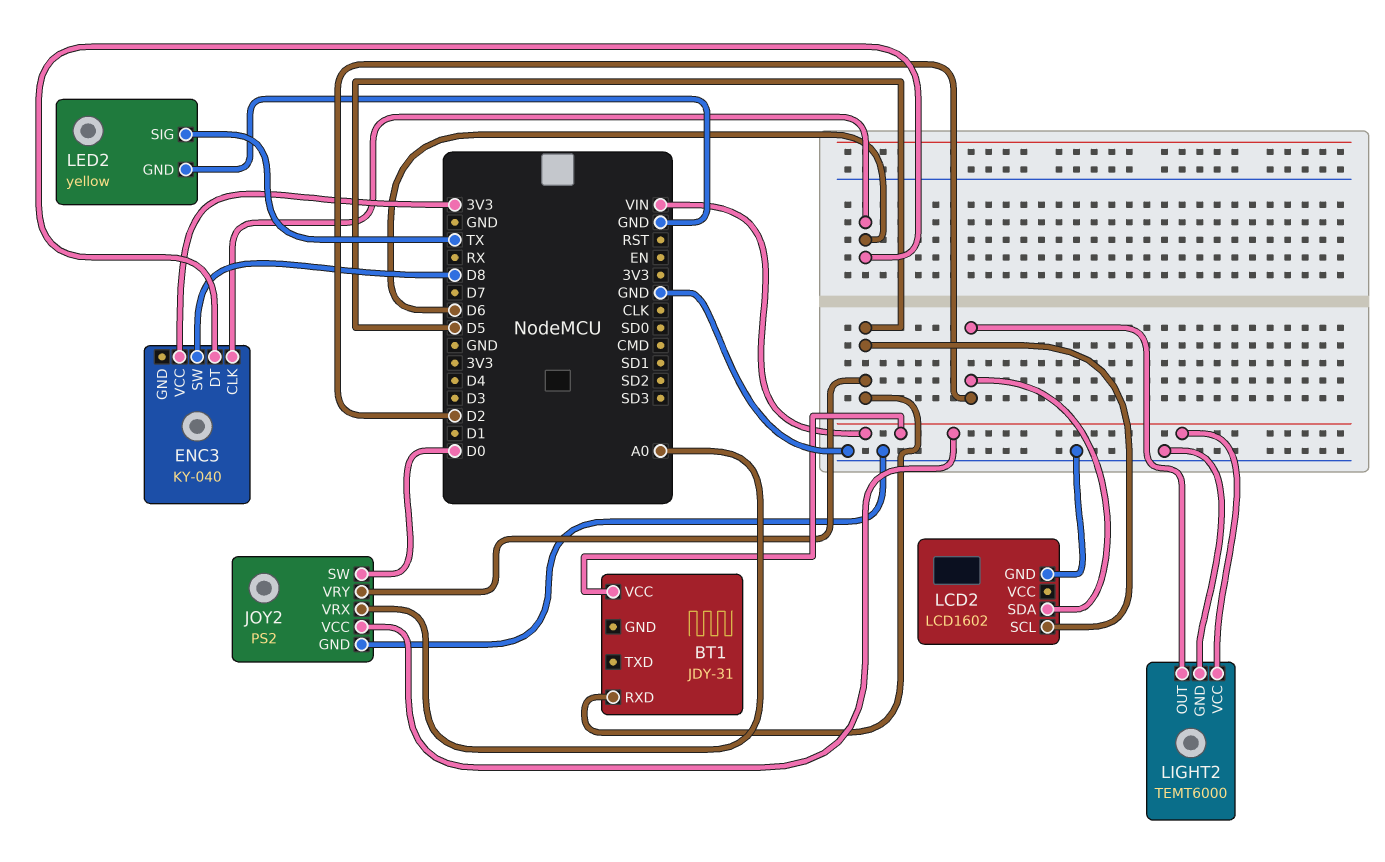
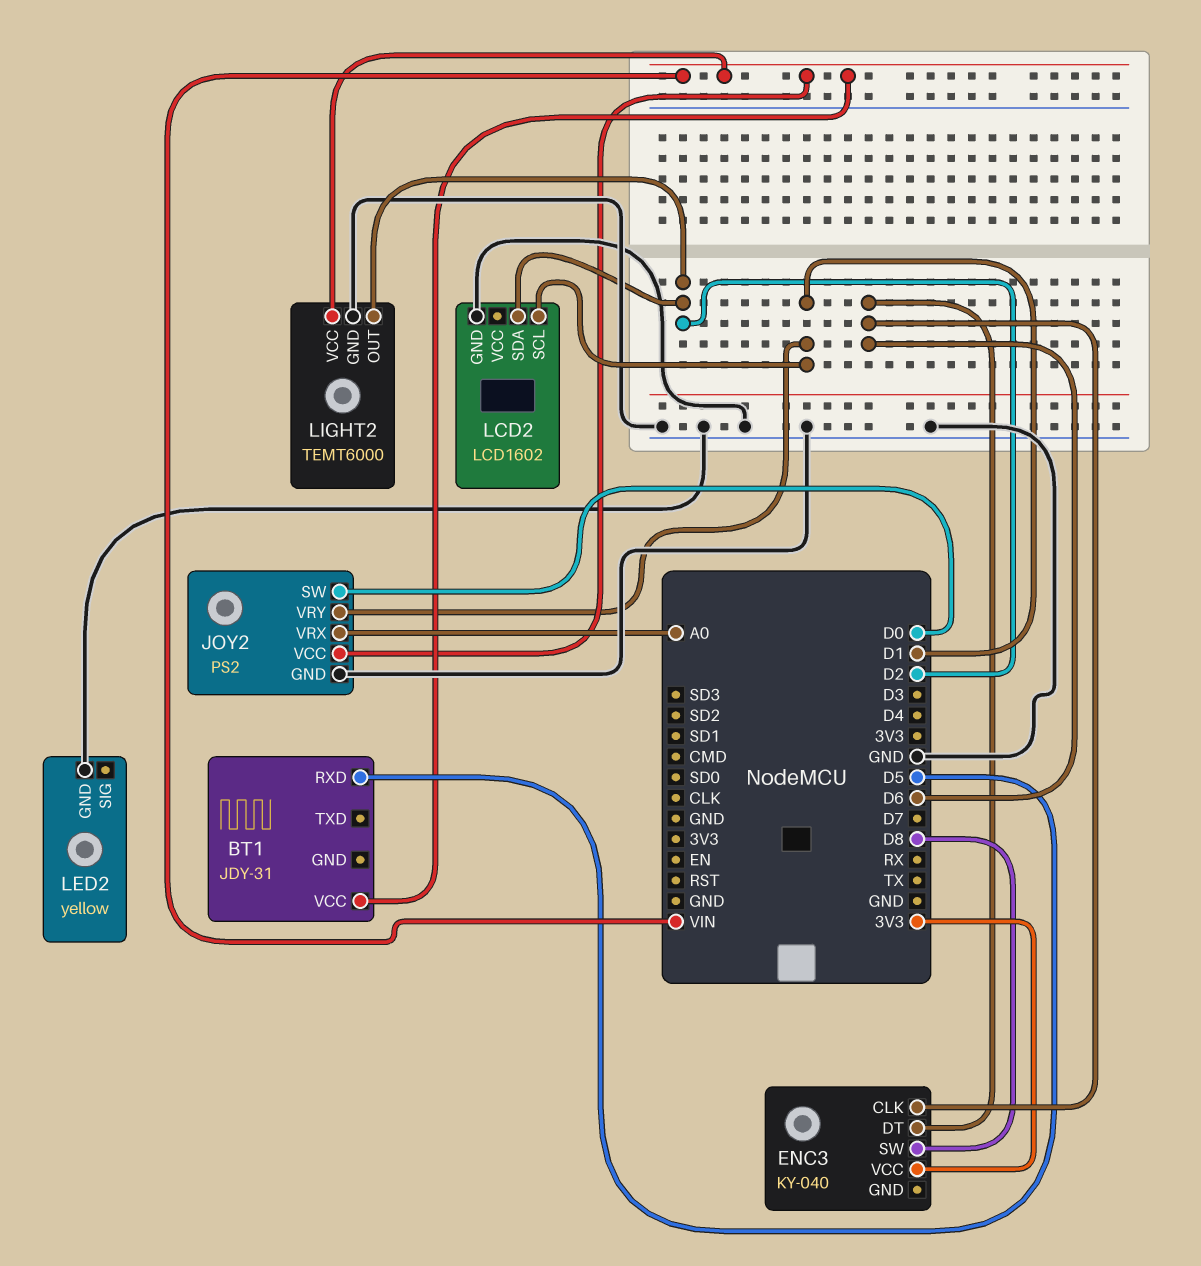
JOY2 pin VRY: D5 -> D1
LCD2 pin SCL: D5 -> D1
LED2 pin SIG: TX -> none

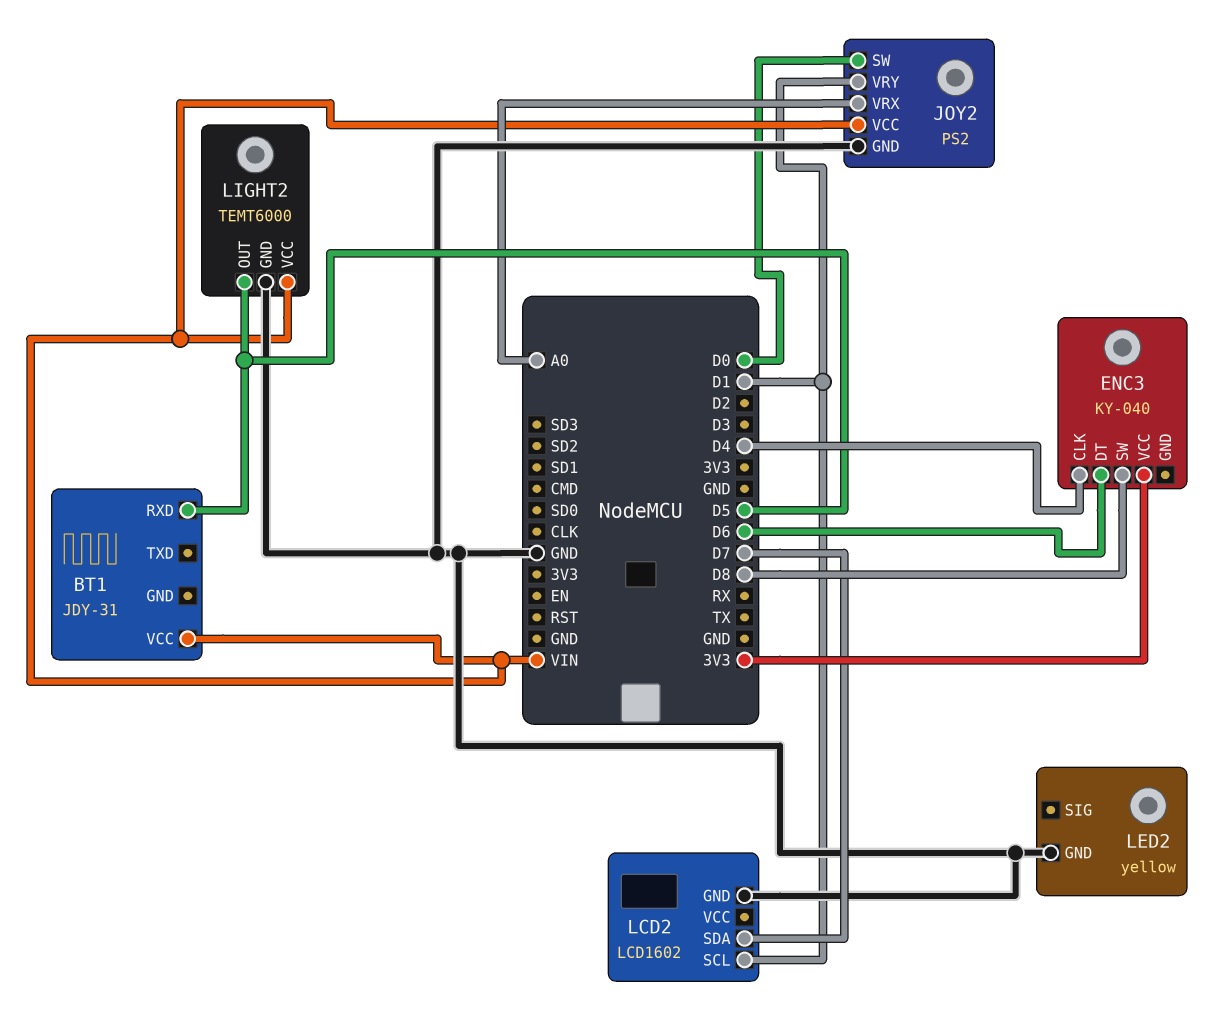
ENC3 pin CLK: D6 -> D4
LCD2 pin SDA: D2 -> D7
LIGHT2 pin OUT: D2 -> D5

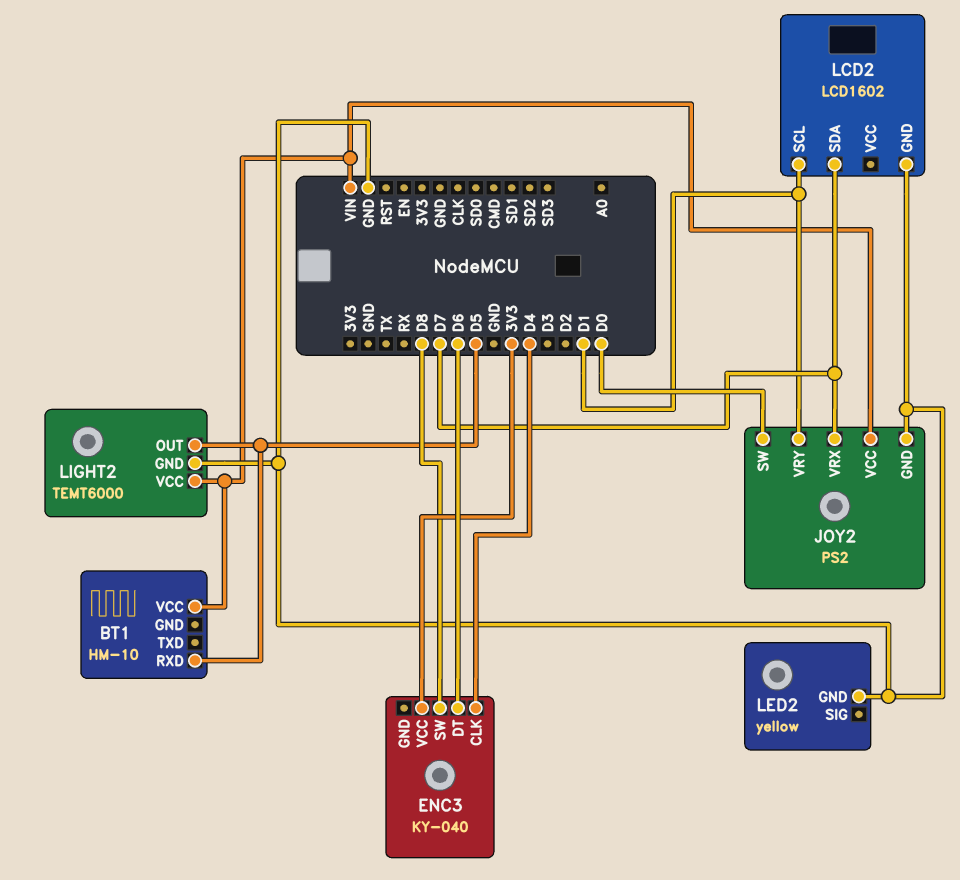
BT1: JDY-31 -> HM-10
JOY2 pin VRX: A0 -> D7

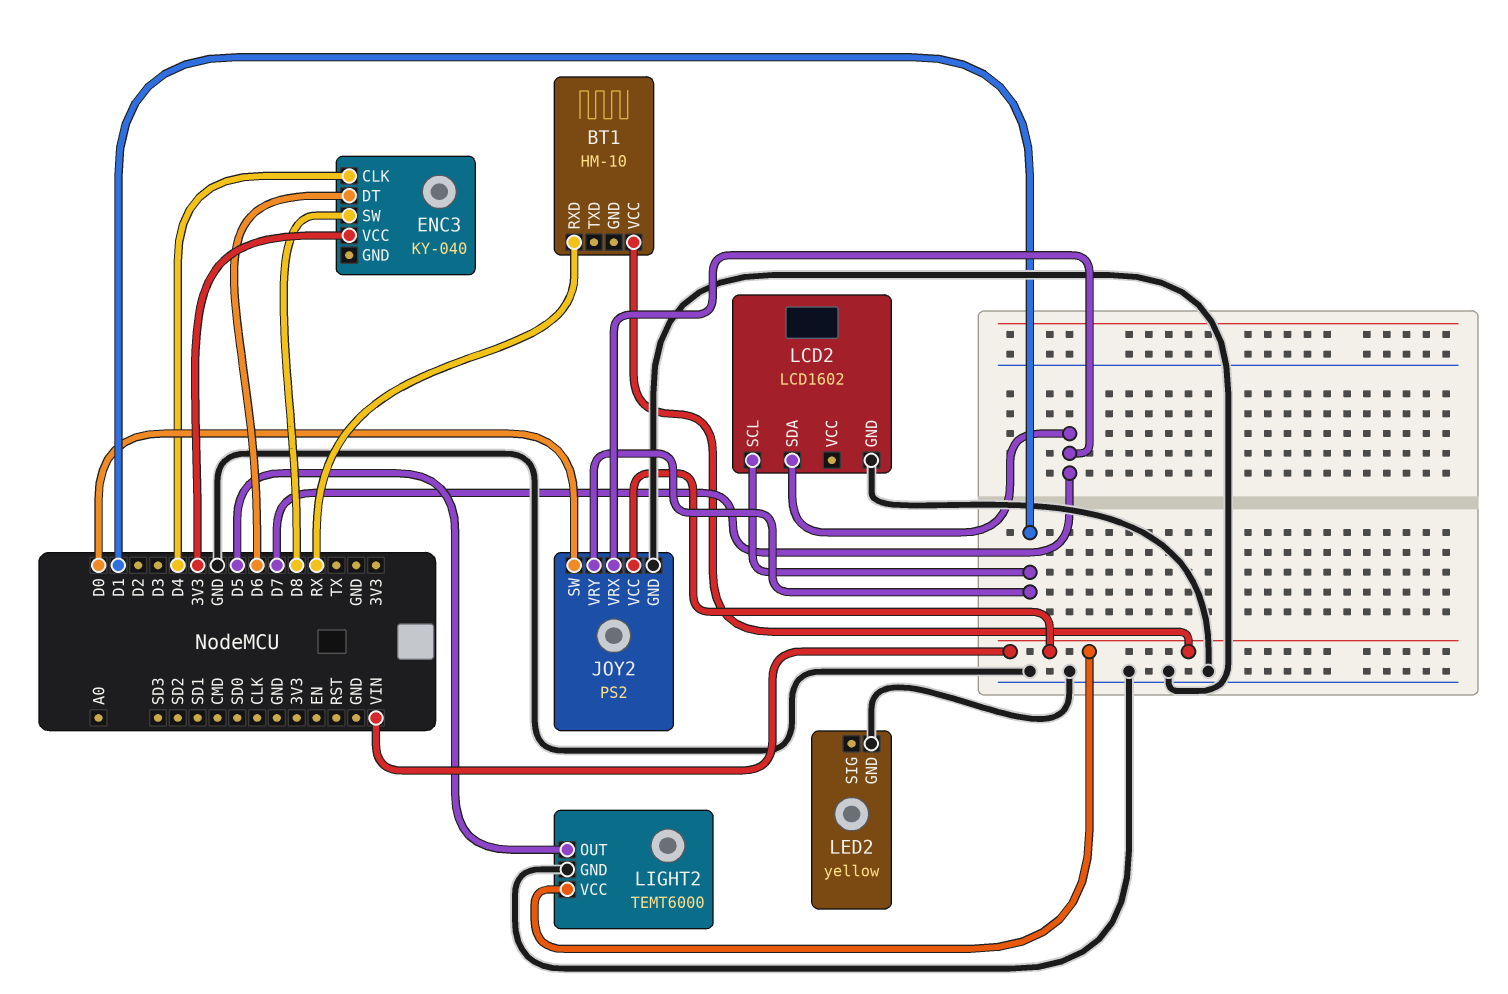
BT1 pin RXD: D5 -> RX

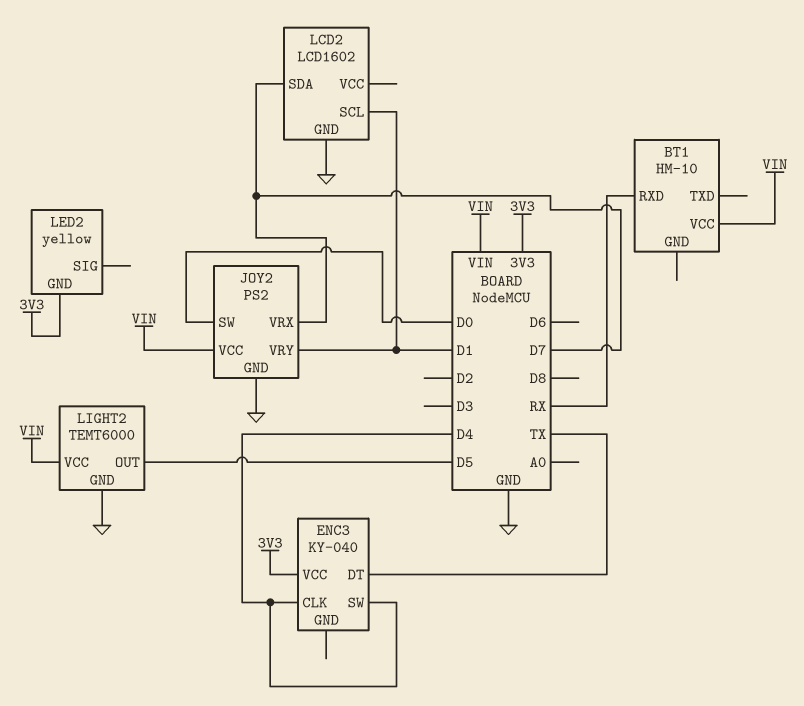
ENC3 pin DT: D6 -> TX
ENC3 pin SW: D8 -> D4
LED2 pin GND: GND -> 3V3

